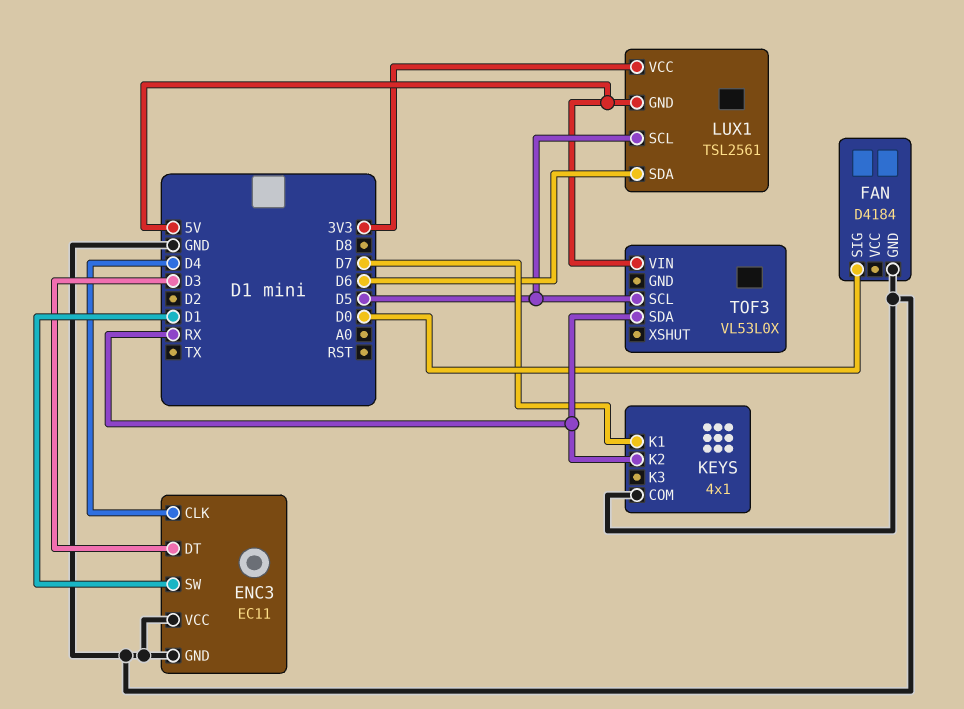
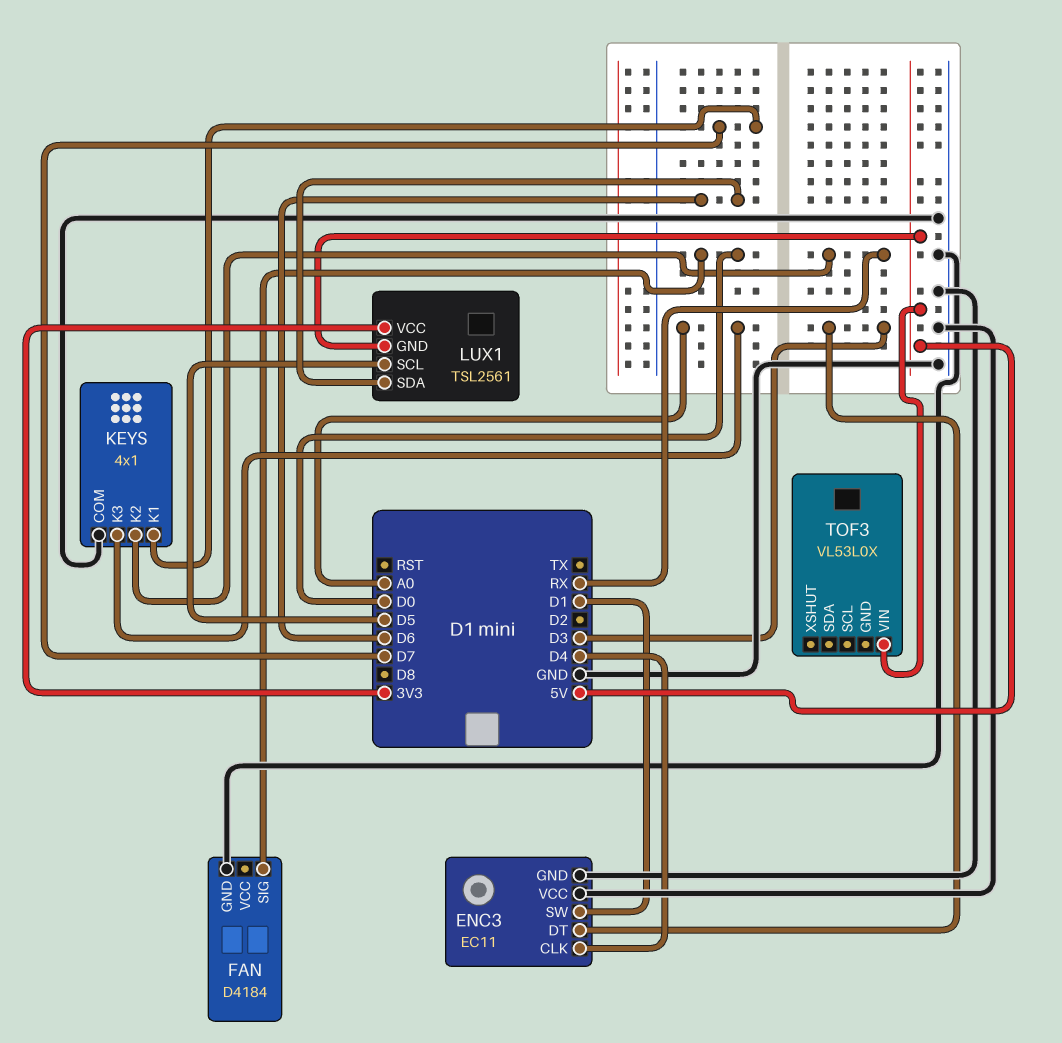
KEYS pin K3: none -> A0
TOF3 pin SCL: D5 -> none
TOF3 pin SDA: RX -> none

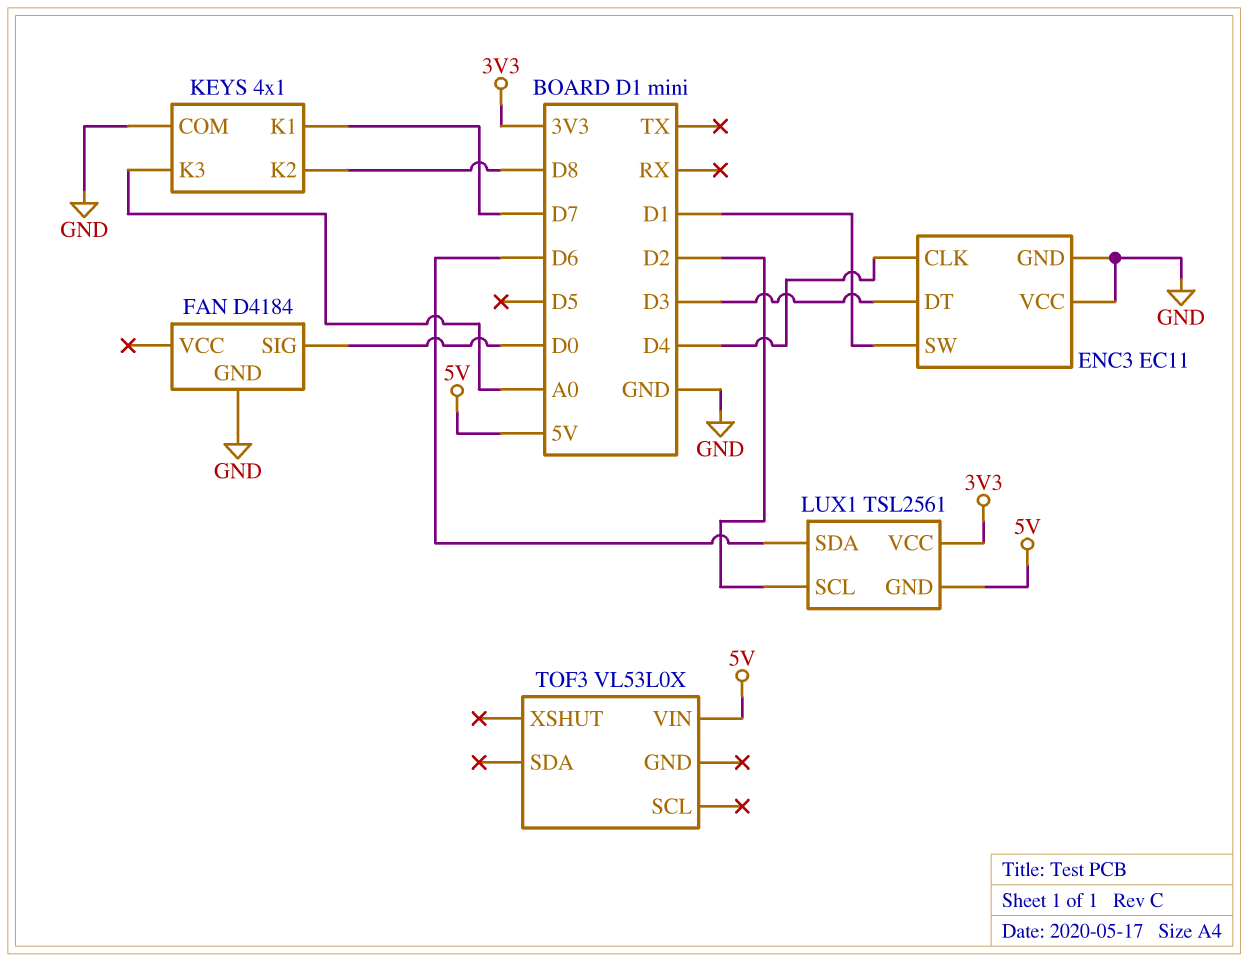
KEYS pin K2: RX -> D8
LUX1 pin SCL: D5 -> D2

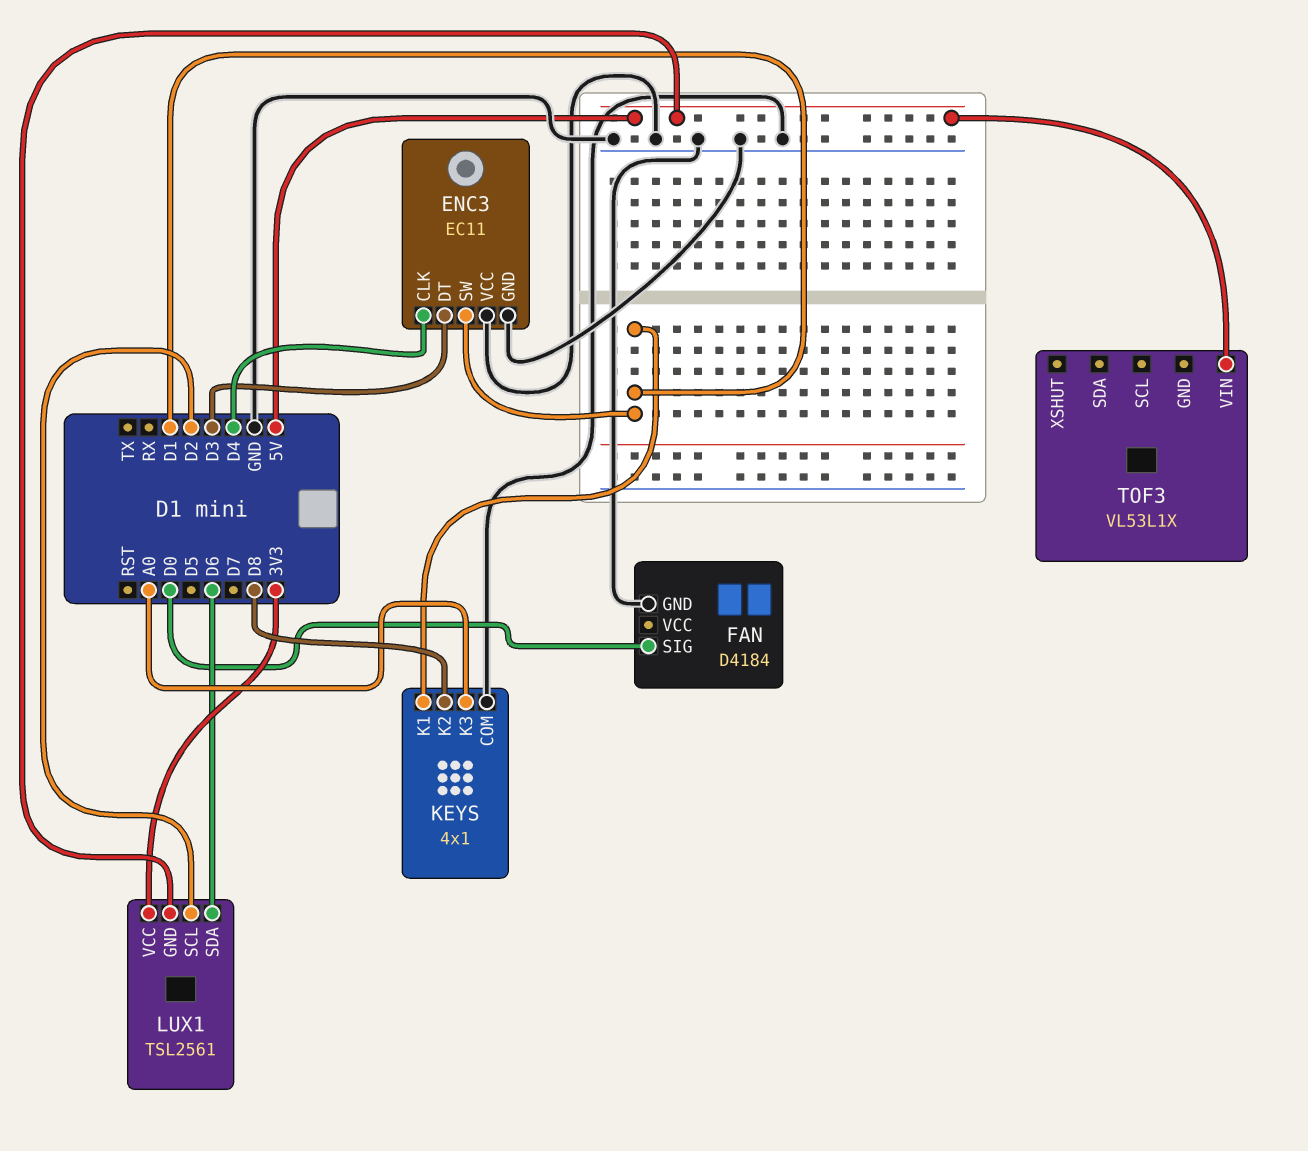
KEYS pin K1: D7 -> D1
TOF3: VL53L0X -> VL53L1X

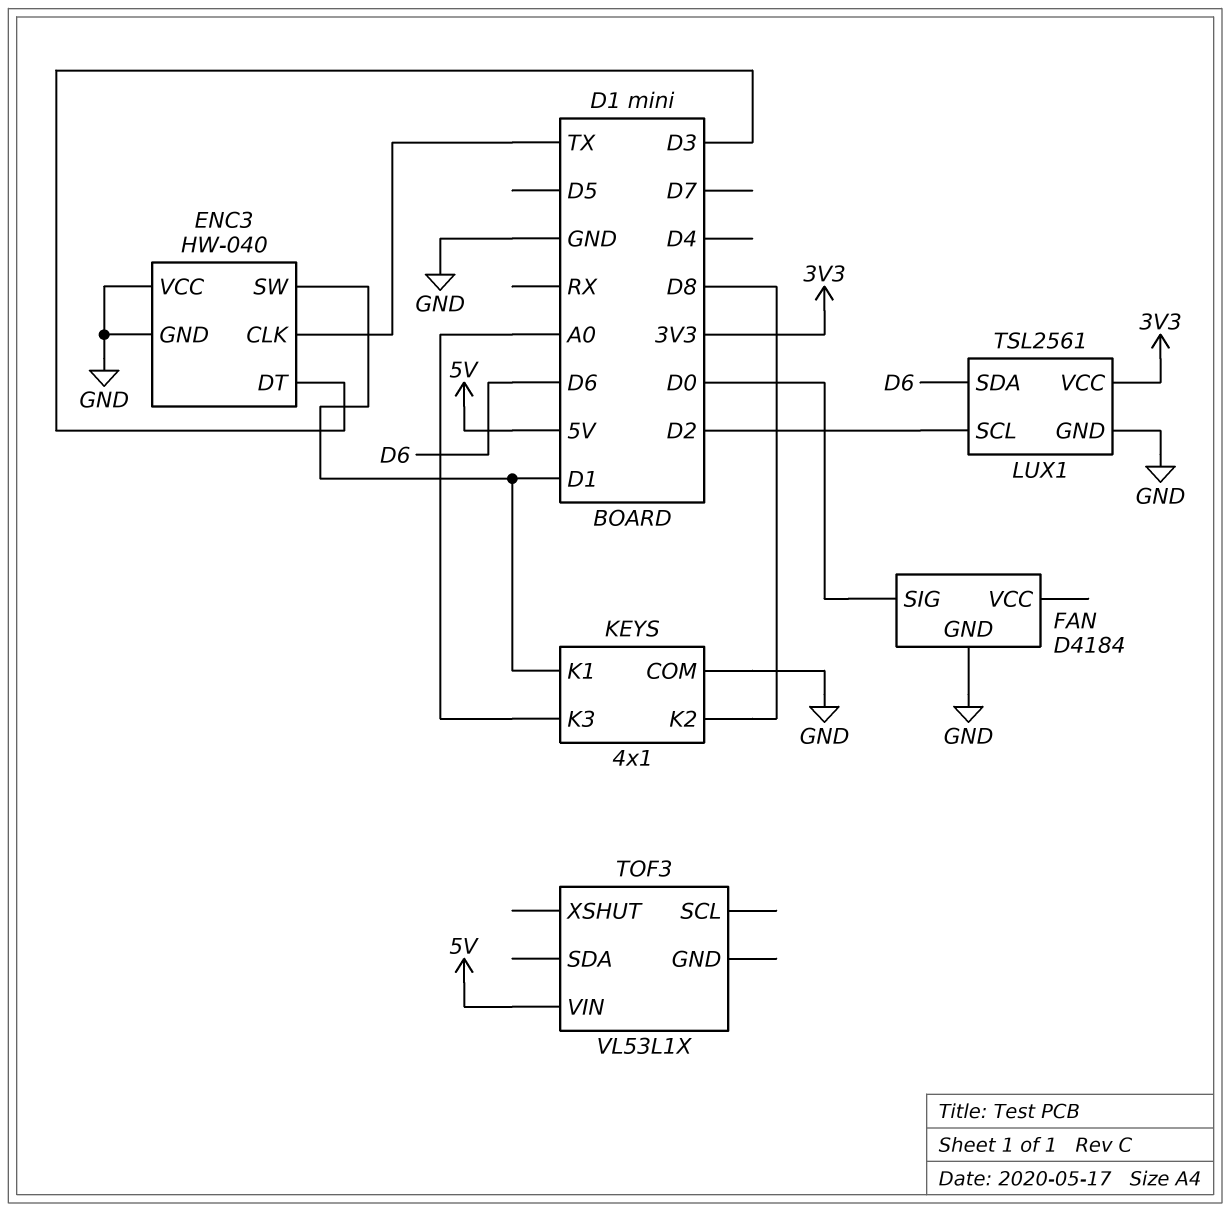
ENC3: EC11 -> HW-040
ENC3 pin CLK: D4 -> TX
LUX1 pin GND: 5V -> GND

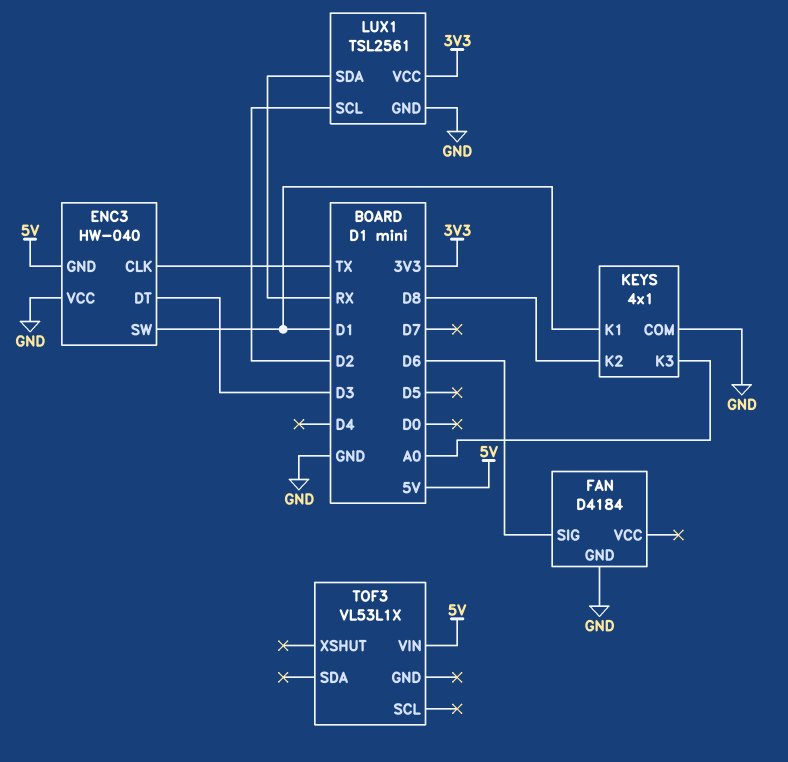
ENC3 pin GND: GND -> 5V
FAN pin SIG: D0 -> D6
LUX1 pin SDA: D6 -> RX

